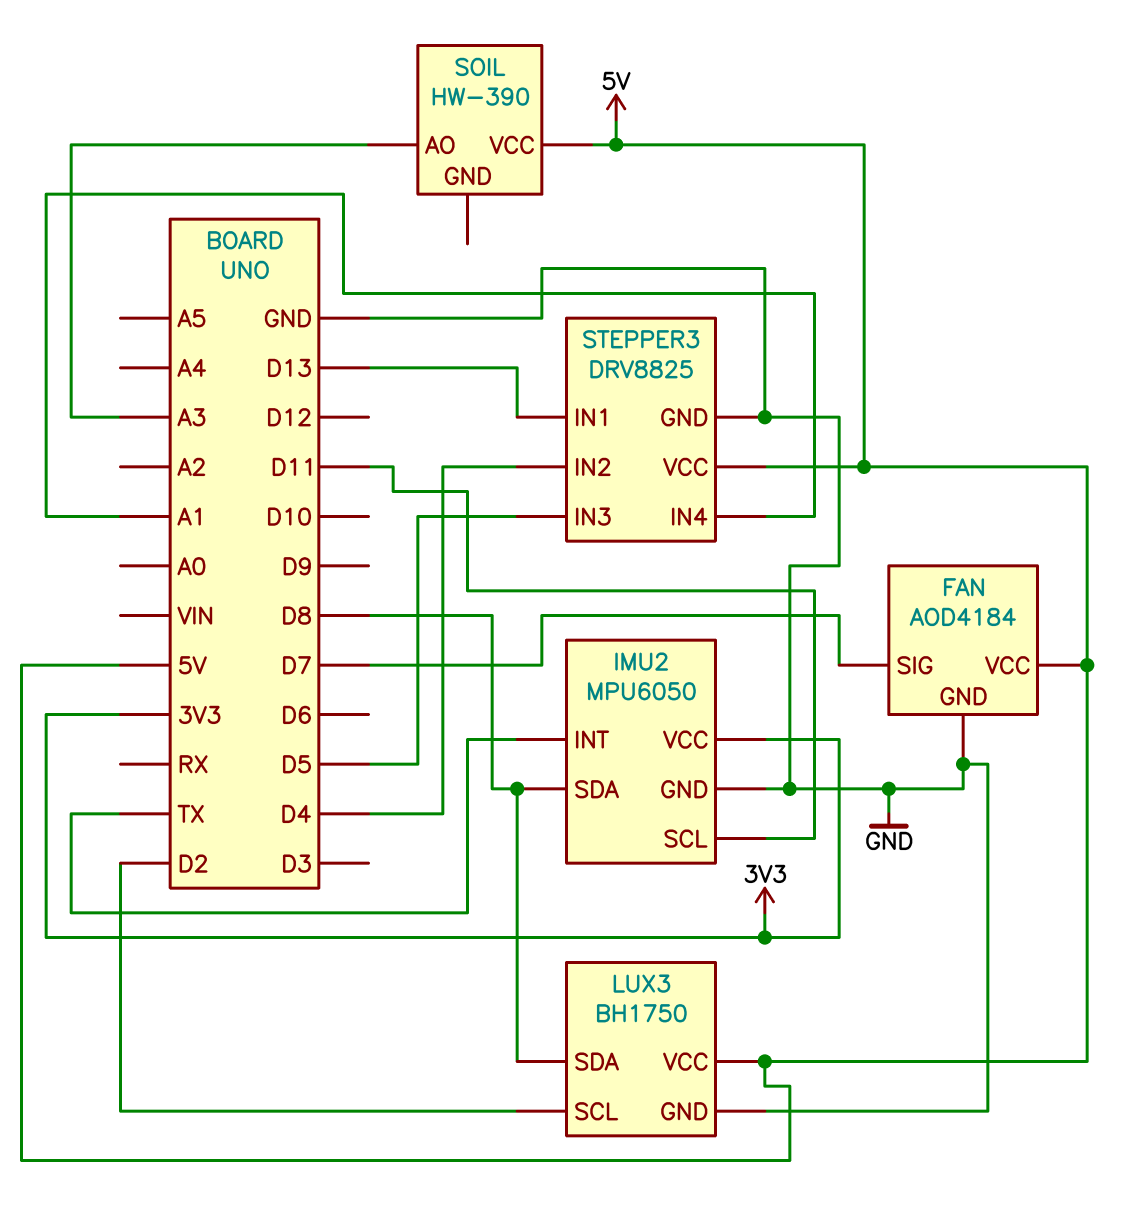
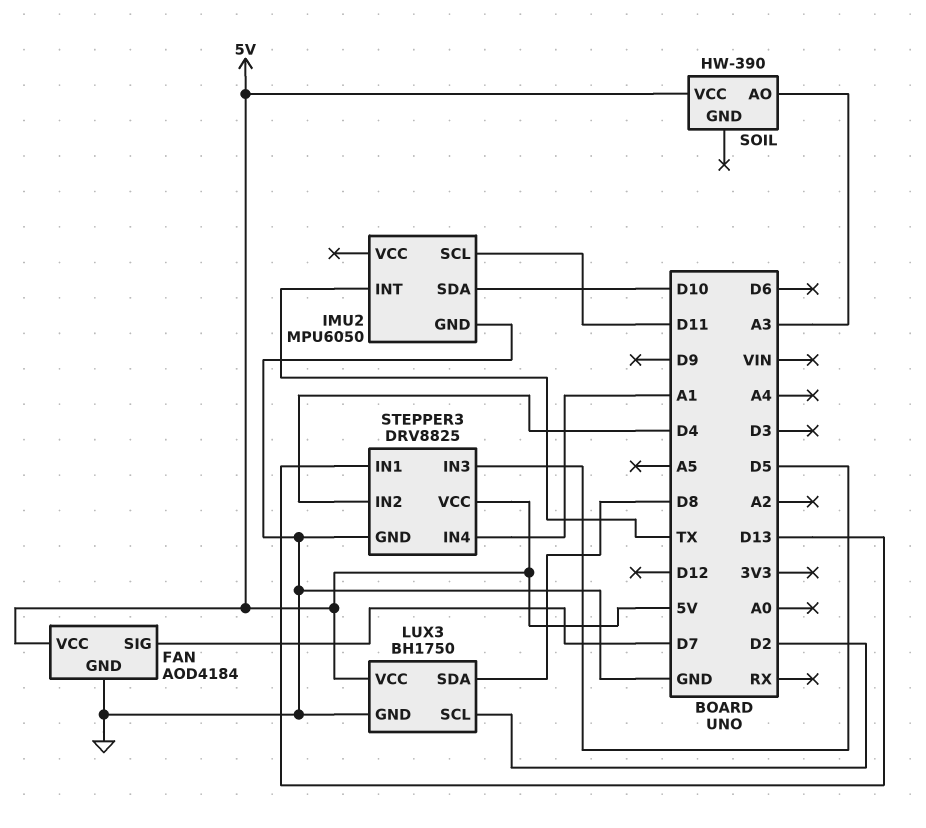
IMU2 pin SDA: D8 -> D10
IMU2 pin VCC: 3V3 -> none

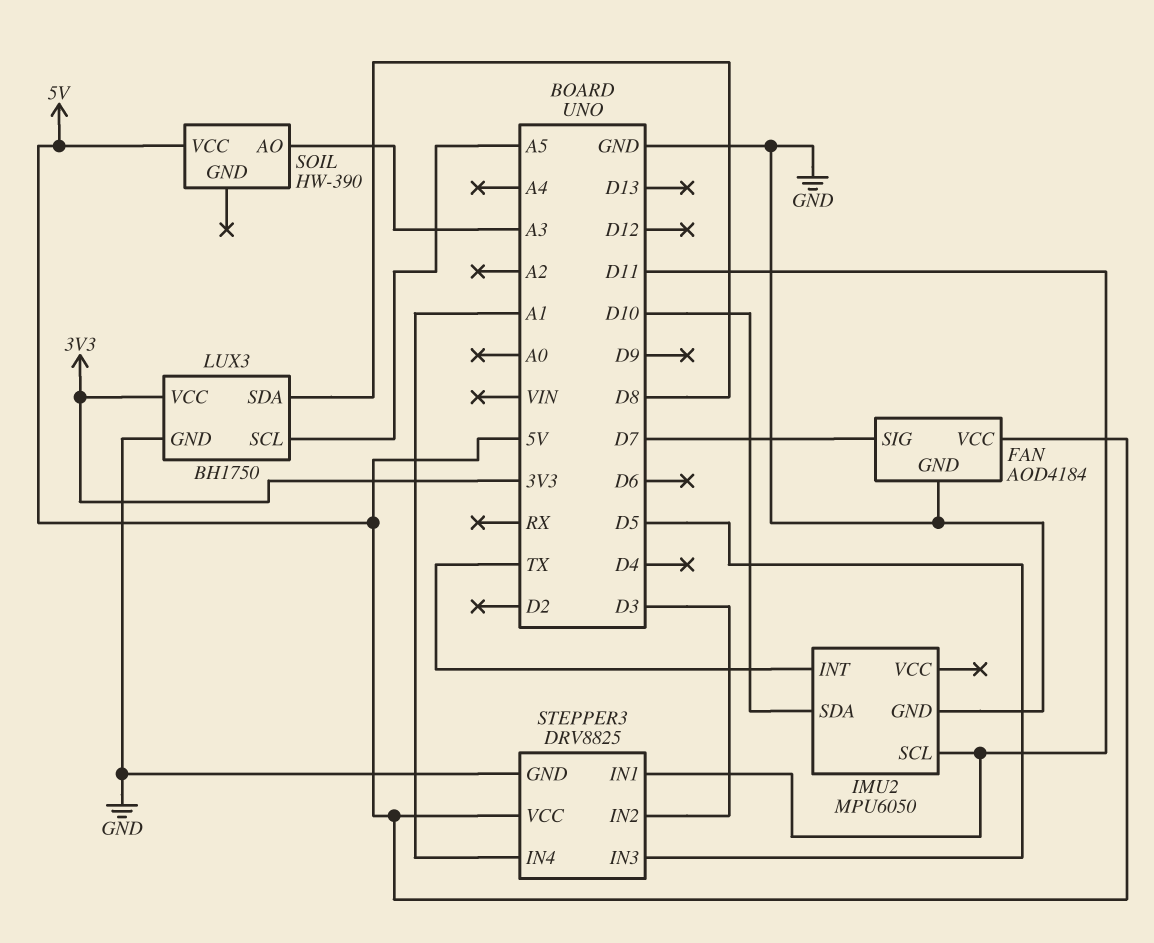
LUX3 pin SCL: D2 -> A5
LUX3 pin VCC: 5V -> 3V3
STEPPER3 pin IN1: D13 -> D11
STEPPER3 pin IN2: D4 -> D3

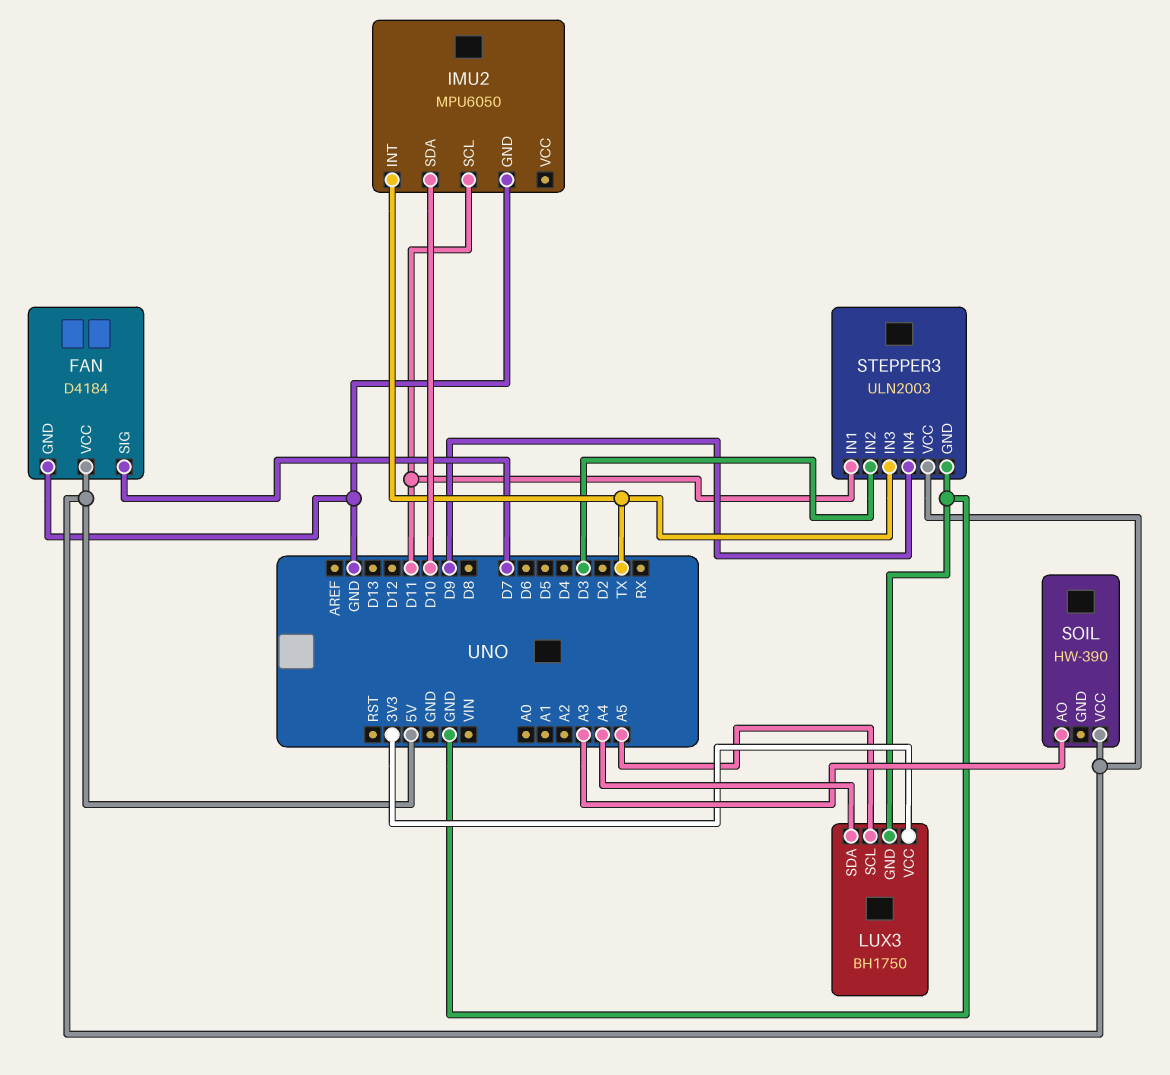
FAN: AOD4184 -> D4184
LUX3 pin SDA: D8 -> A4
STEPPER3: DRV8825 -> ULN2003
STEPPER3 pin IN3: D5 -> TX
STEPPER3 pin IN4: A1 -> D9

